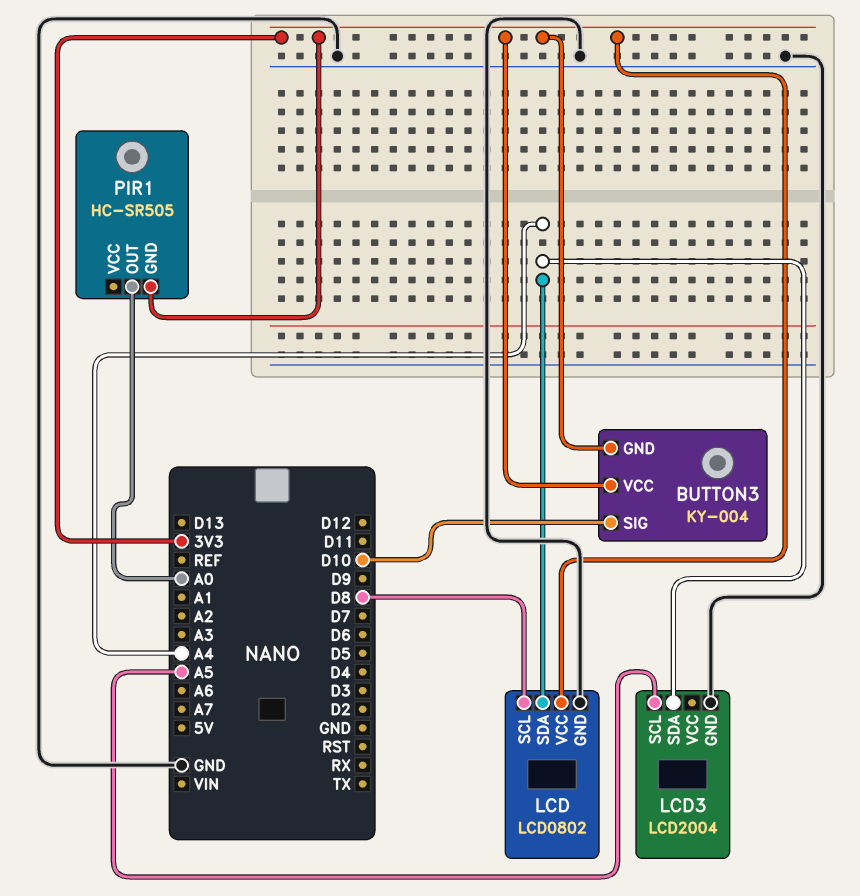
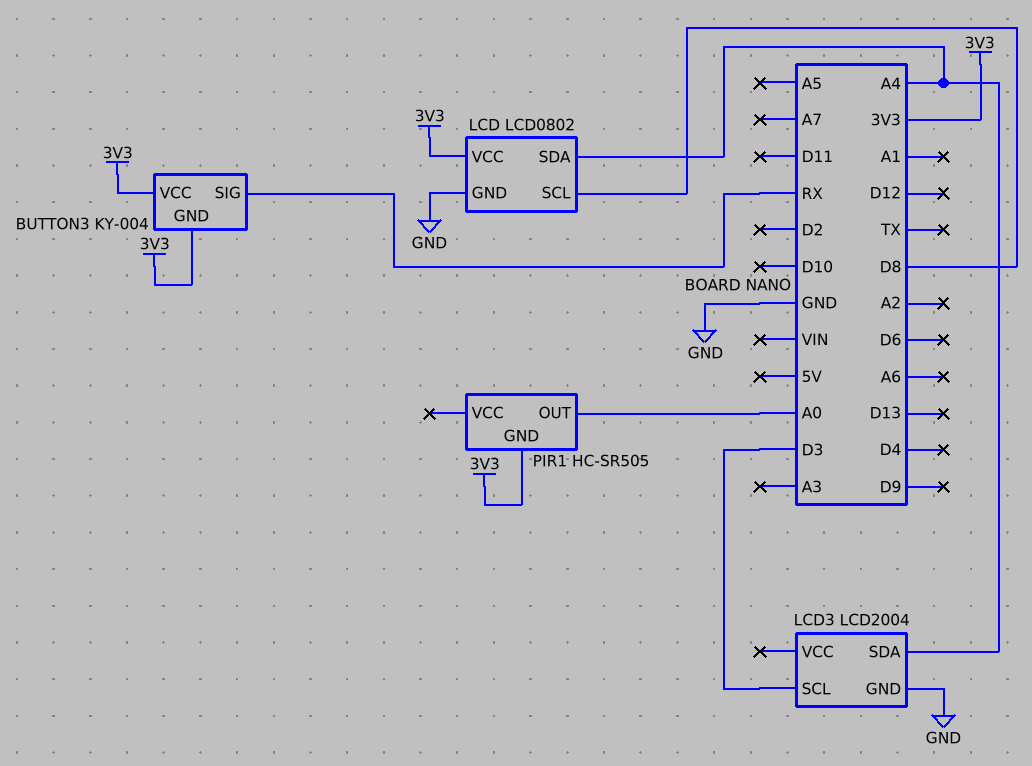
BUTTON3 pin SIG: D10 -> RX
LCD3 pin SCL: A5 -> D3

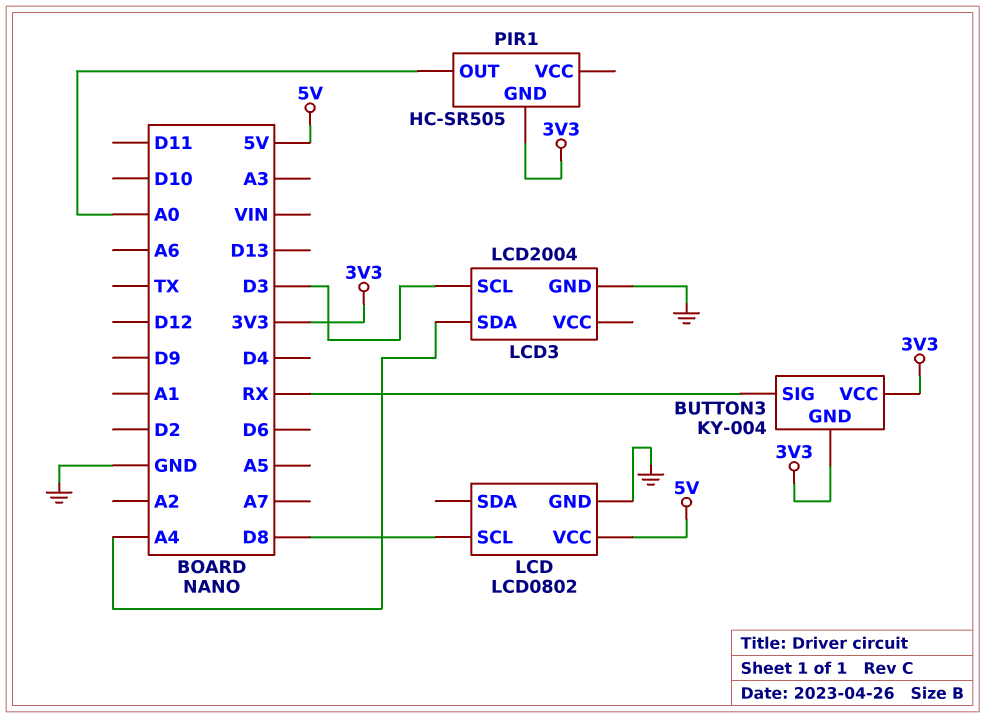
LCD pin SDA: A4 -> none
LCD pin VCC: 3V3 -> 5V

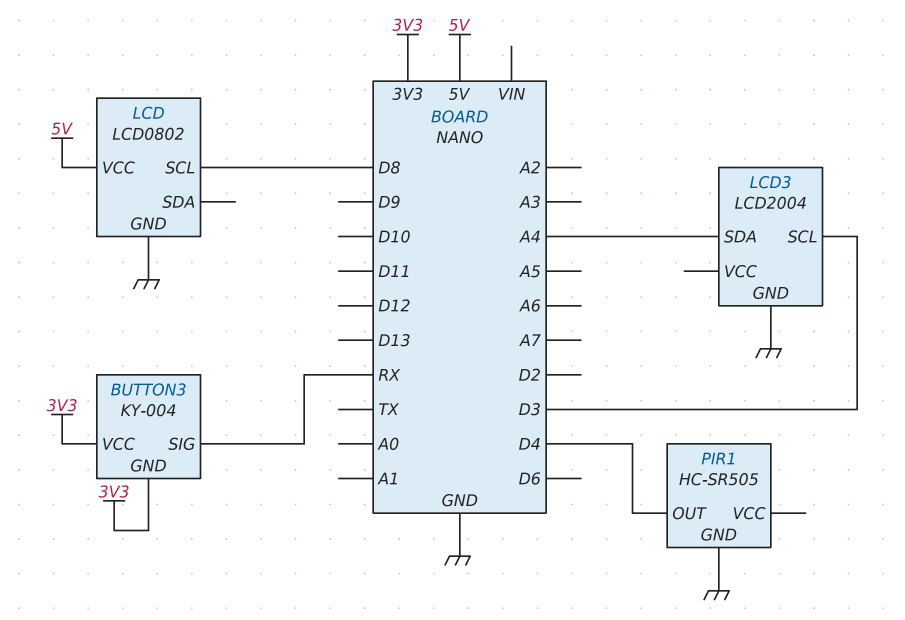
PIR1 pin GND: 3V3 -> GND
PIR1 pin OUT: A0 -> D4

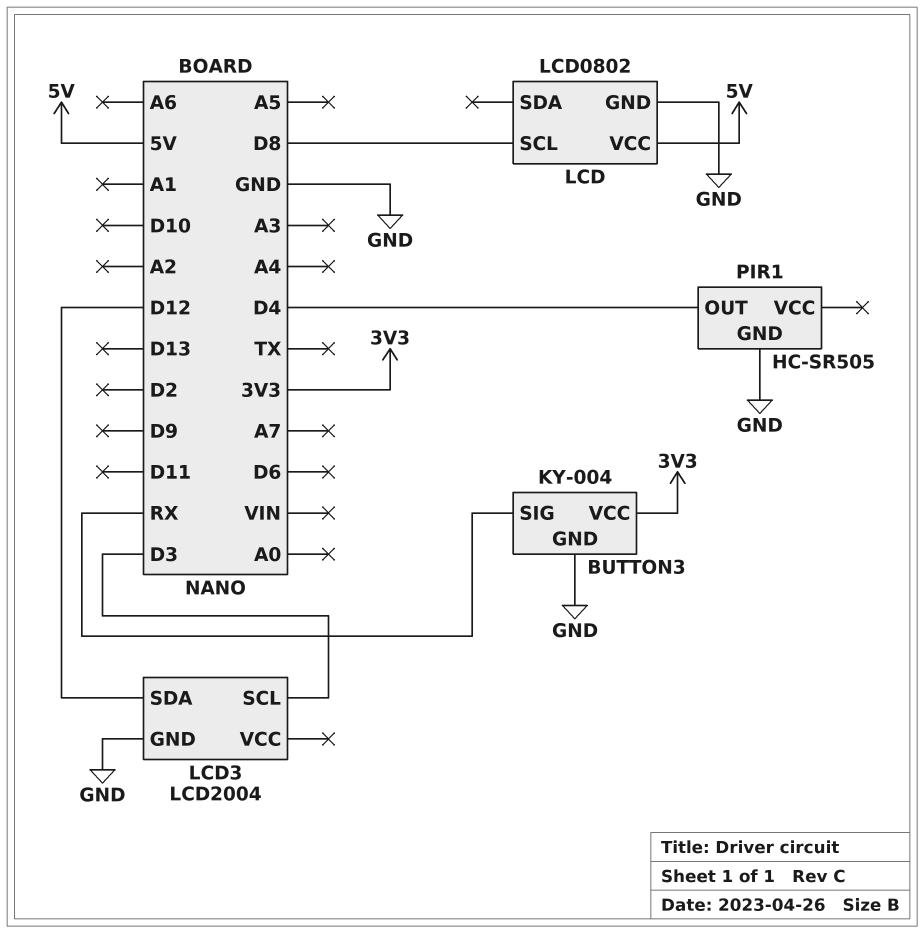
BUTTON3 pin GND: 3V3 -> GND
LCD3 pin SDA: A4 -> D12

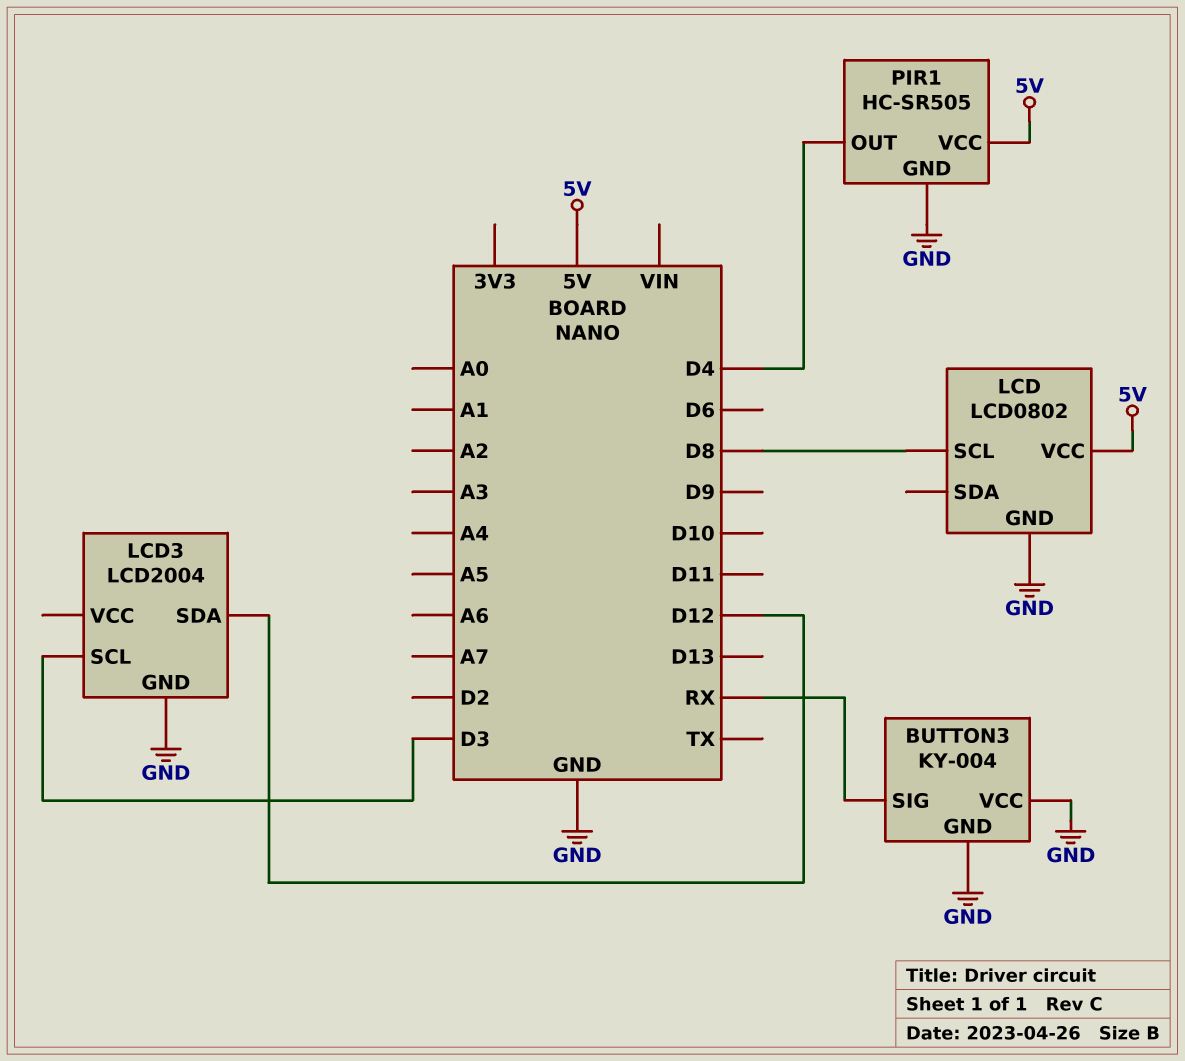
BUTTON3 pin VCC: 3V3 -> GND
PIR1 pin VCC: none -> 5V

